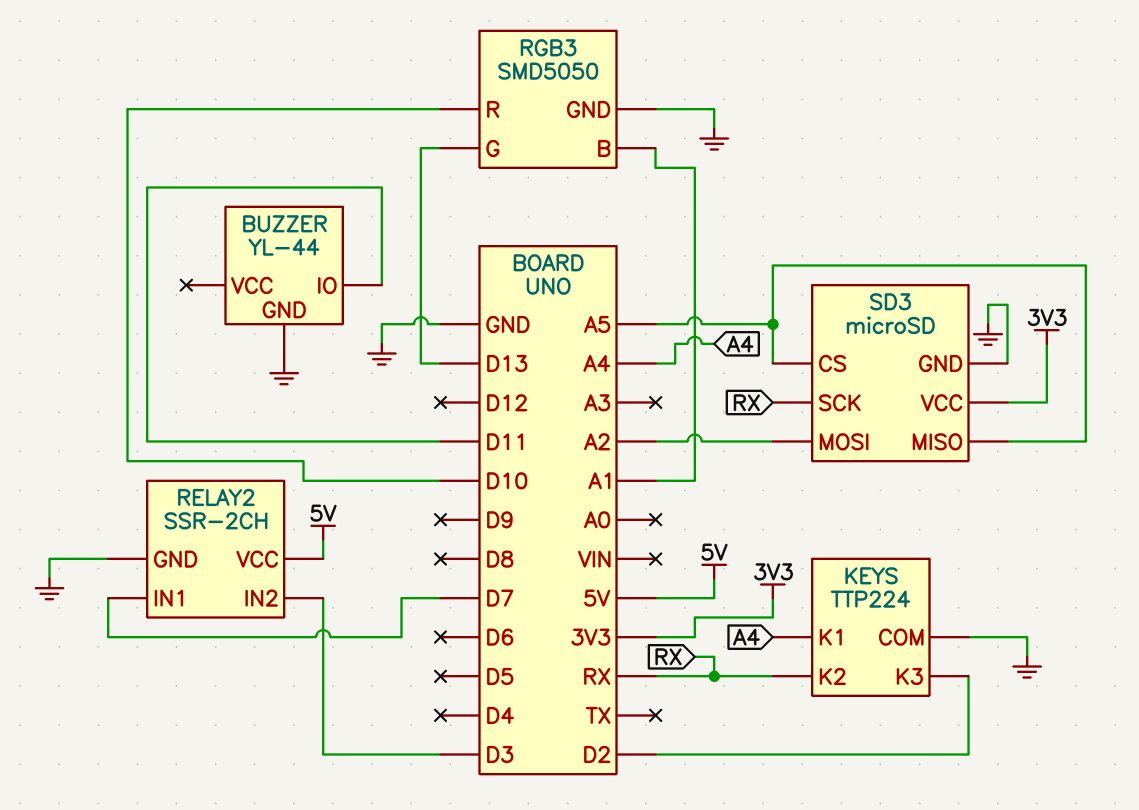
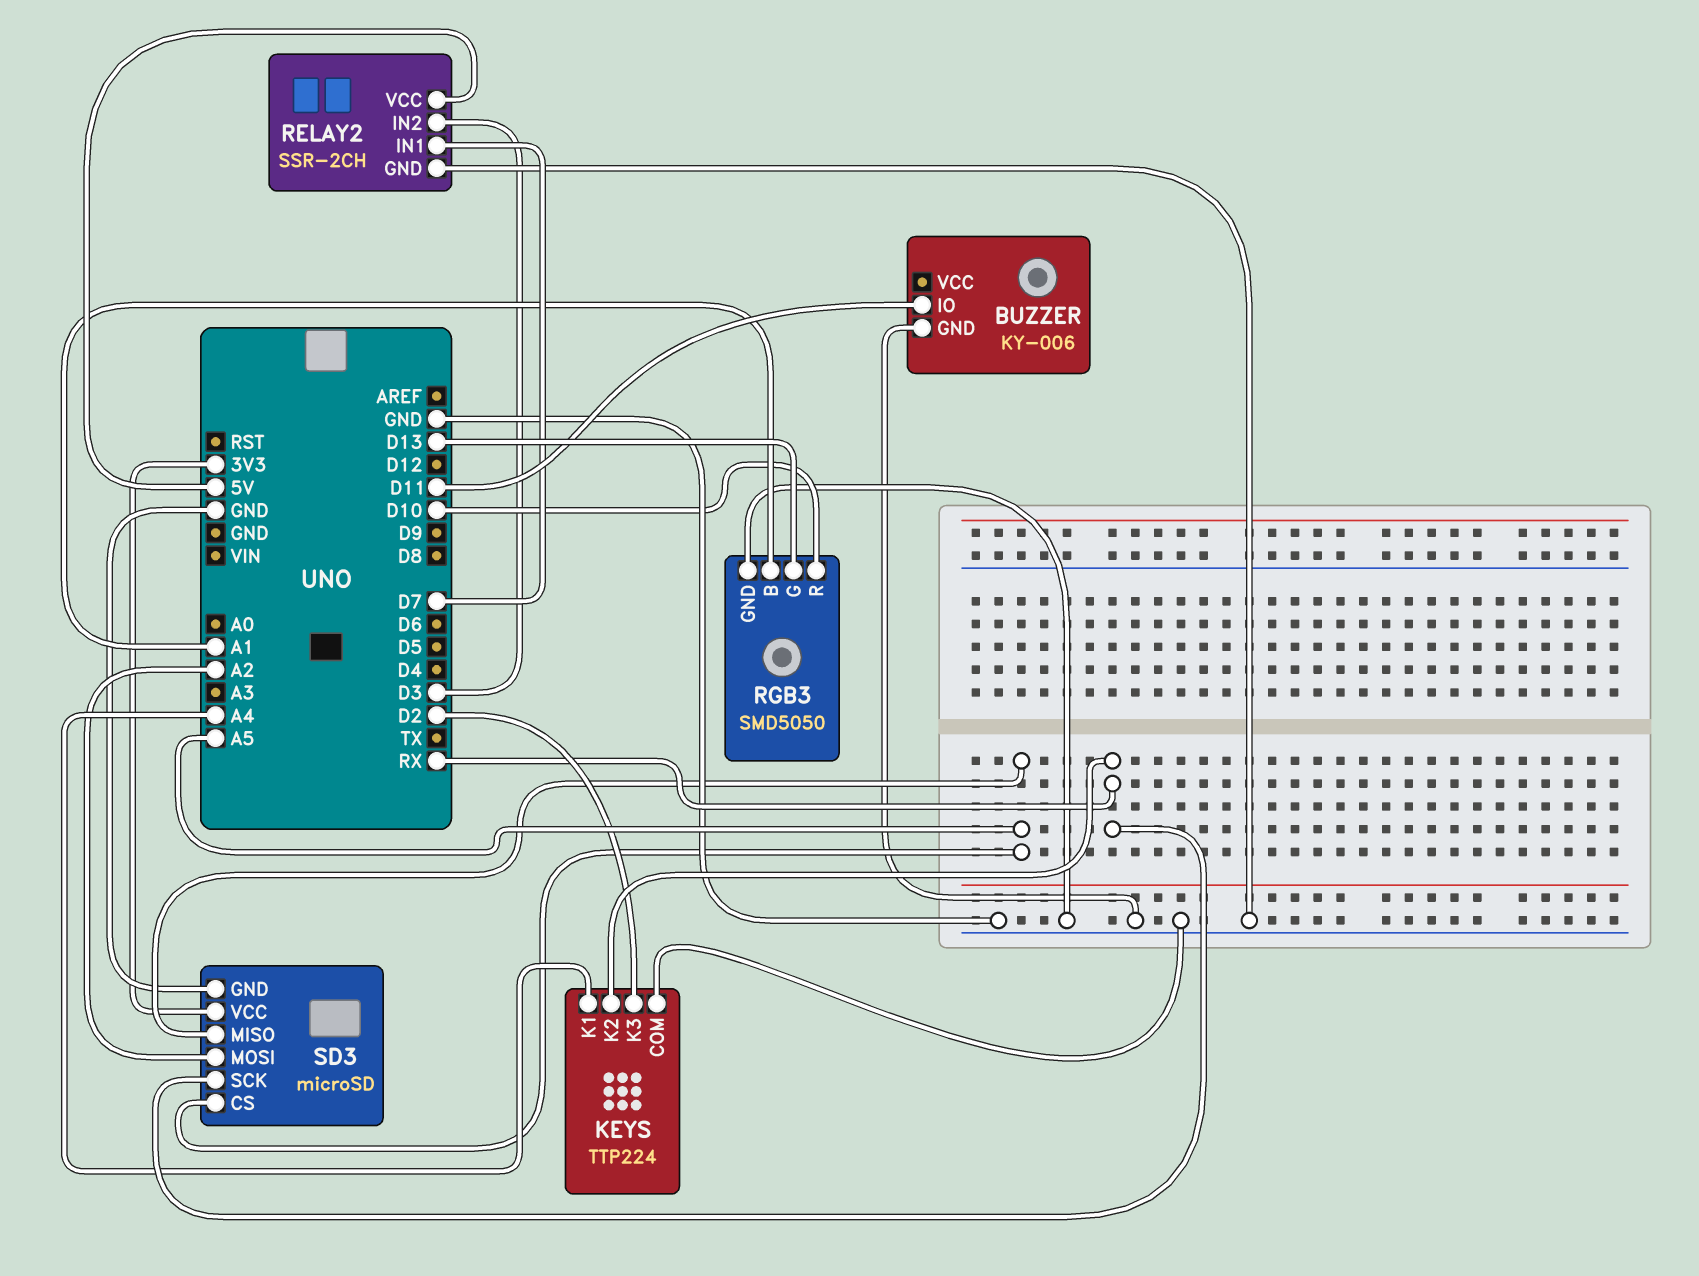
BUZZER: YL-44 -> KY-006

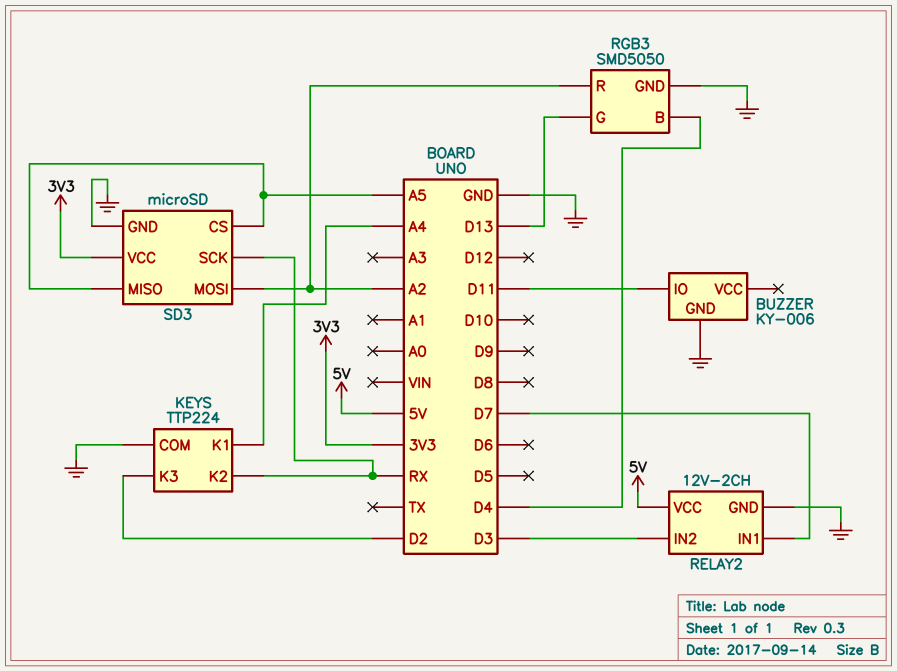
RELAY2: SSR-2CH -> 12V-2CH
RGB3 pin B: A1 -> D4
RGB3 pin R: D10 -> A2

